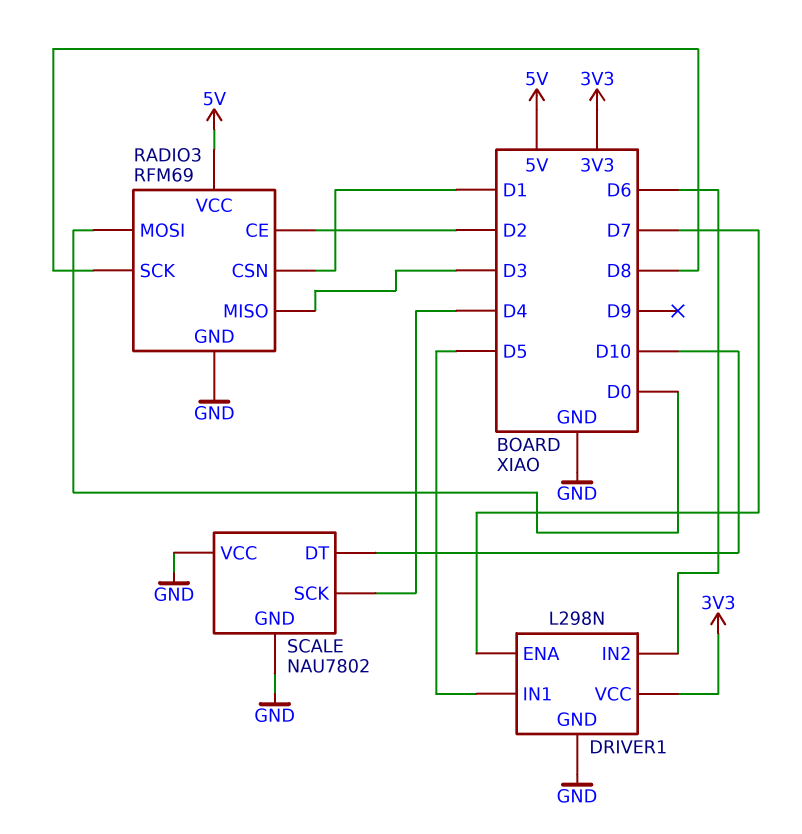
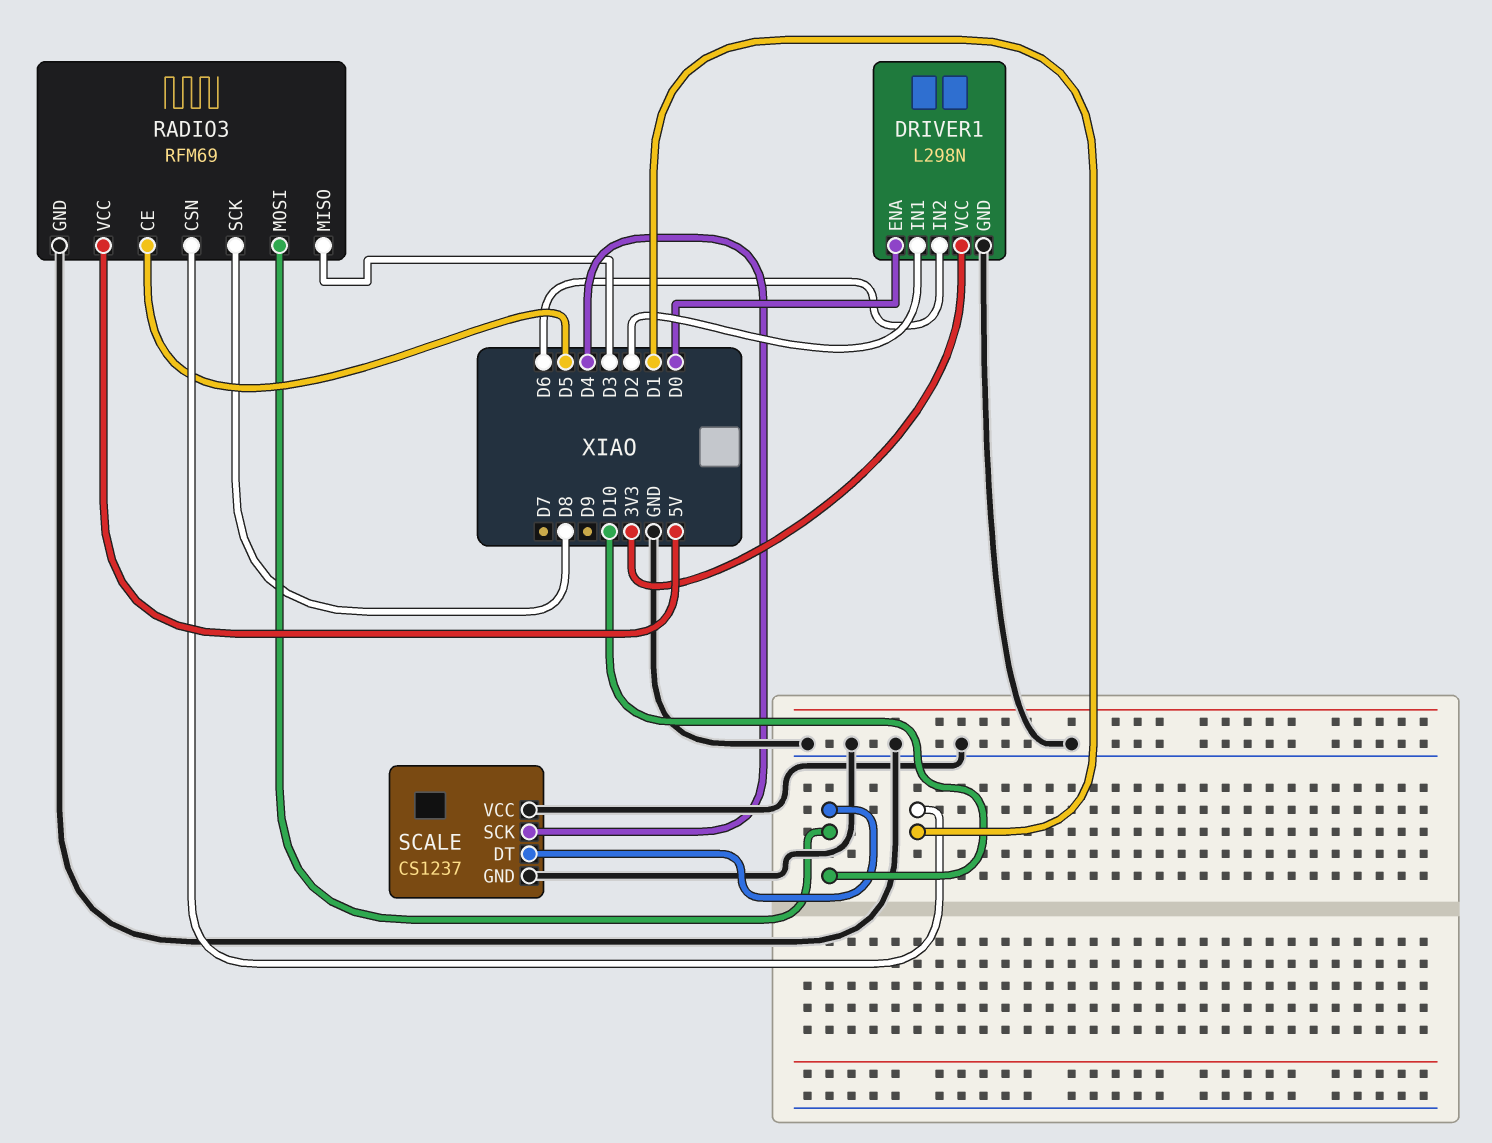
DRIVER1 pin ENA: D7 -> D0
DRIVER1 pin IN1: D5 -> D2
RADIO3 pin CE: D2 -> D5
RADIO3 pin MOSI: D0 -> D10
SCALE: NAU7802 -> CS1237

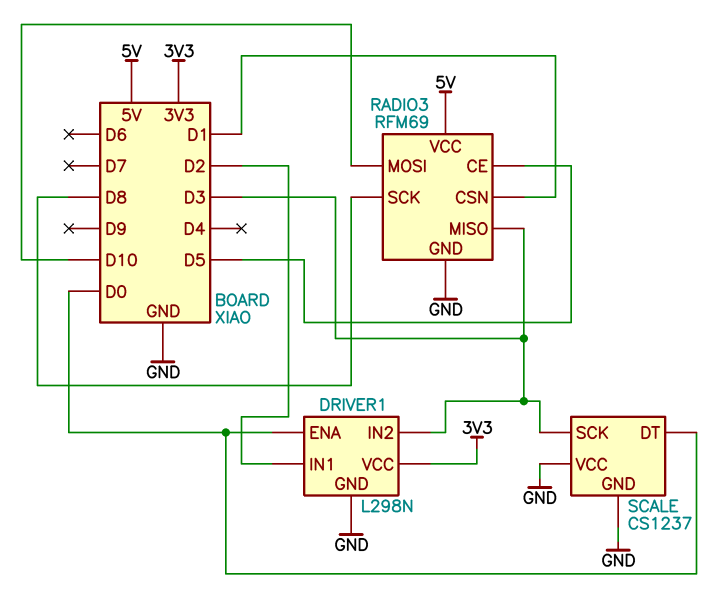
DRIVER1 pin IN2: D6 -> D3
SCALE pin DT: D10 -> D0
SCALE pin SCK: D4 -> D3

